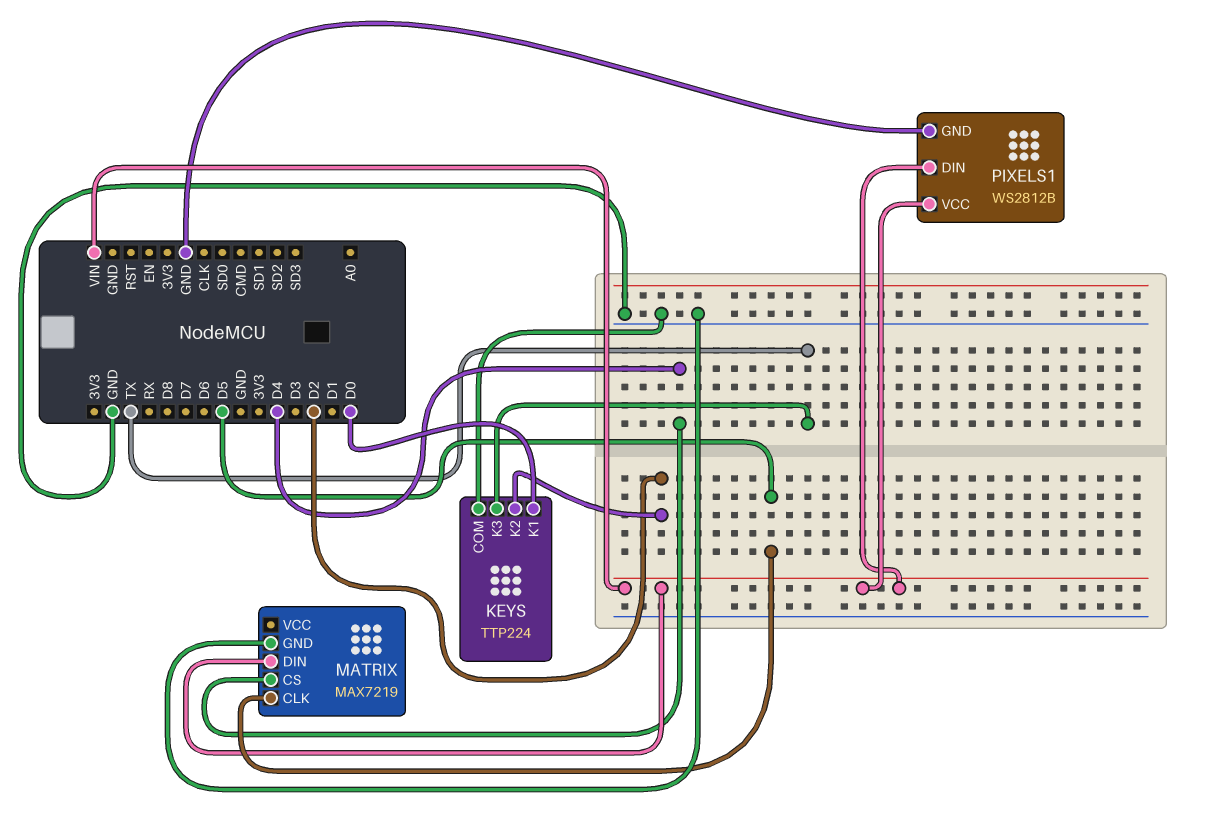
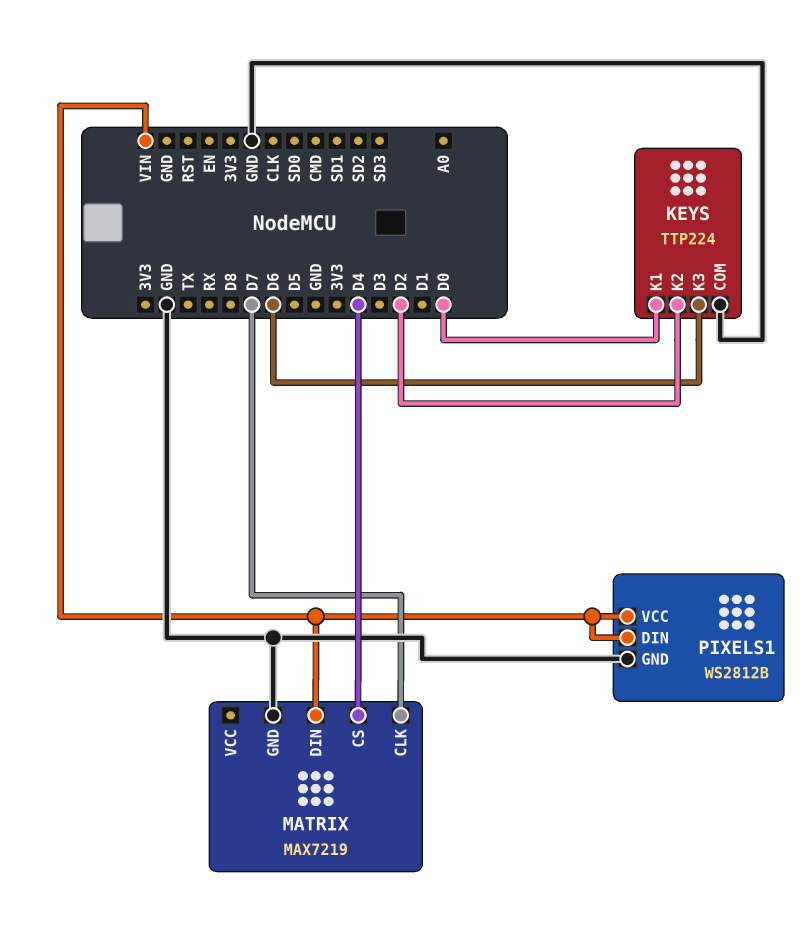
KEYS pin K3: TX -> D6
MATRIX pin CLK: D5 -> D7

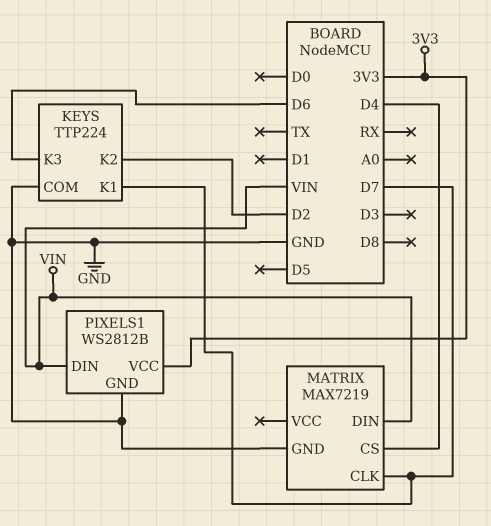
KEYS pin K1: D0 -> D7
PIXELS1 pin VCC: VIN -> 3V3

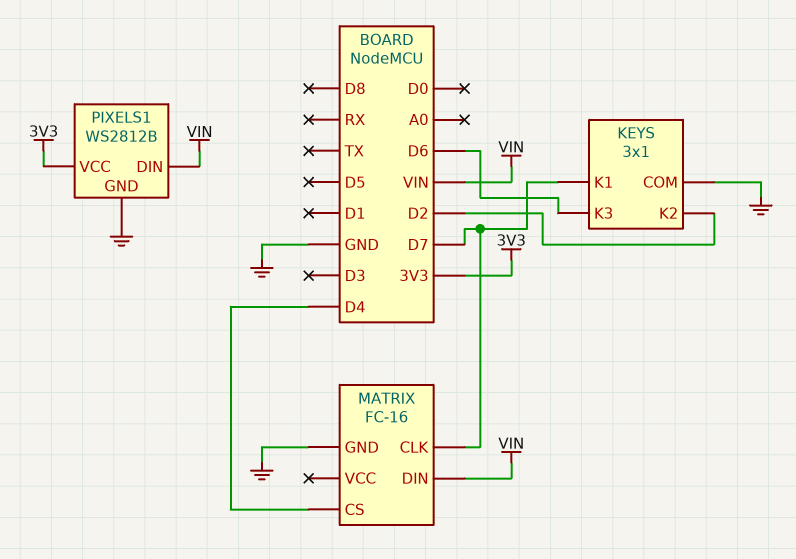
KEYS: TTP224 -> 3x1
MATRIX: MAX7219 -> FC-16

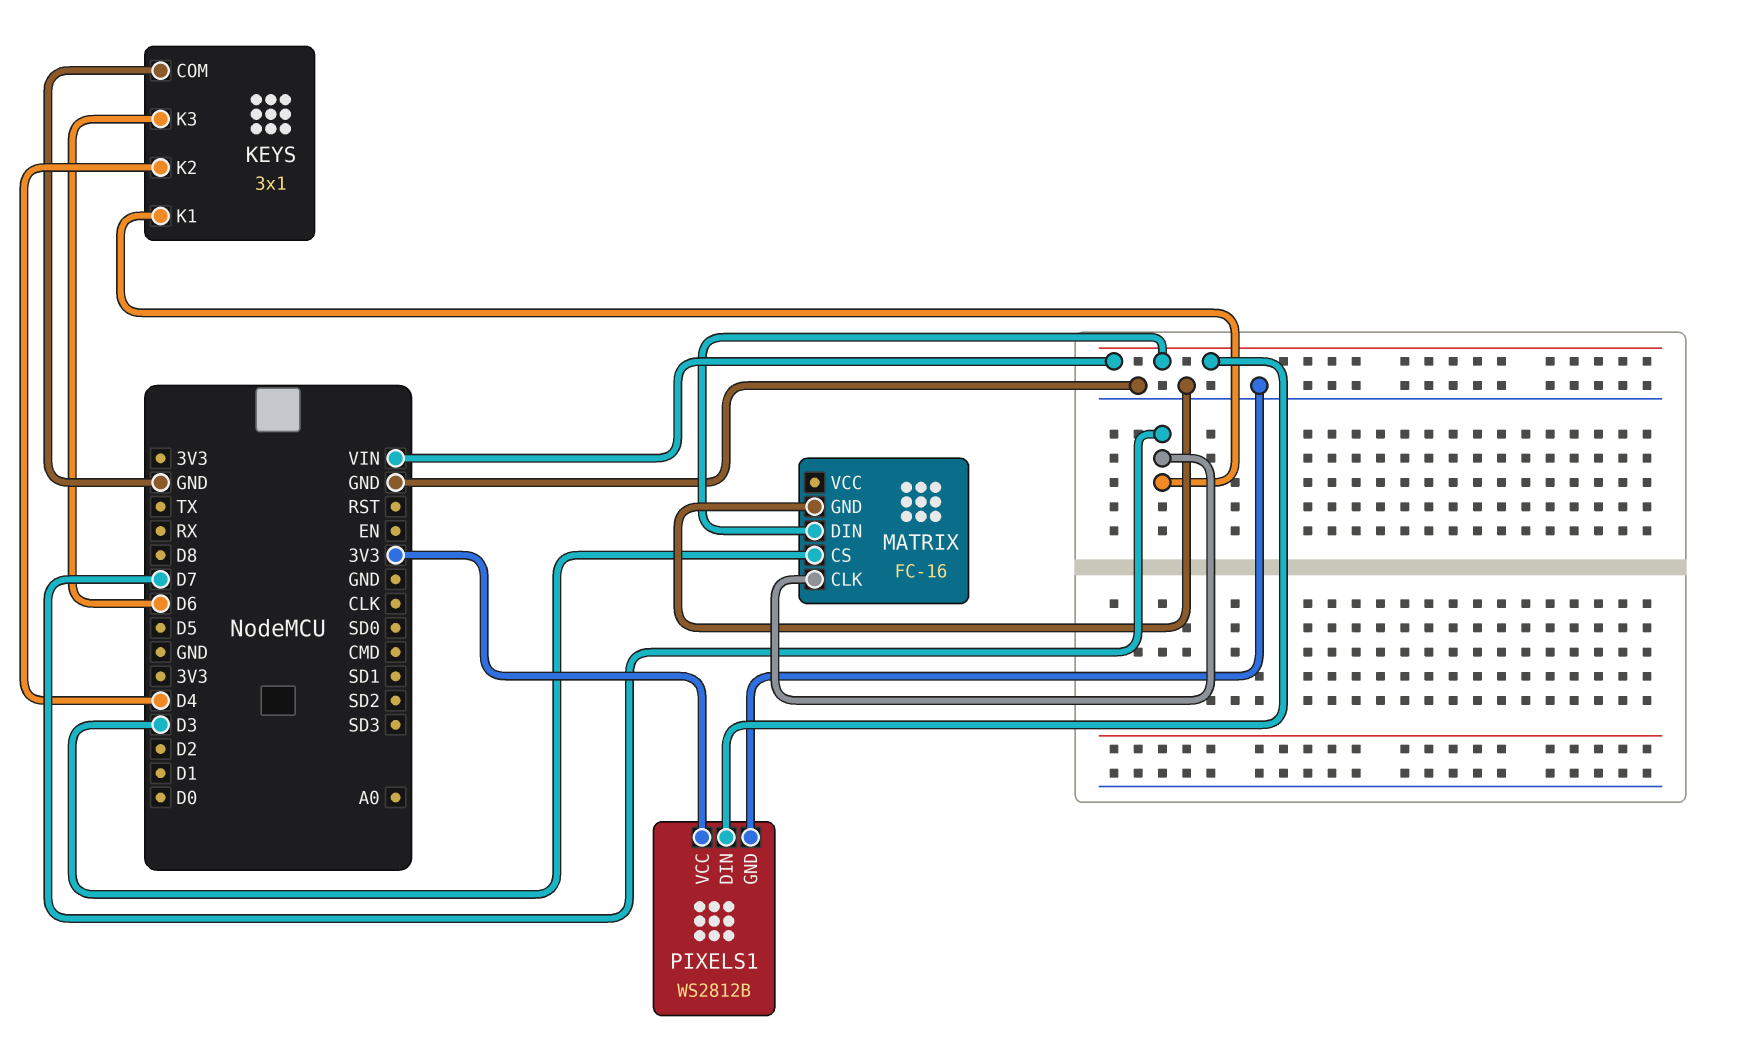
KEYS pin K2: D2 -> D4
MATRIX pin CS: D4 -> D3

